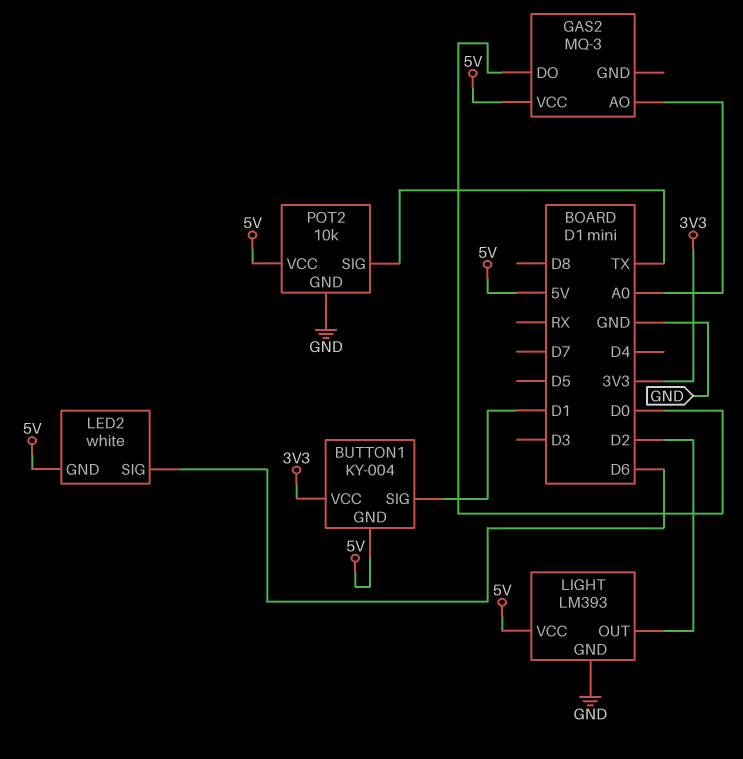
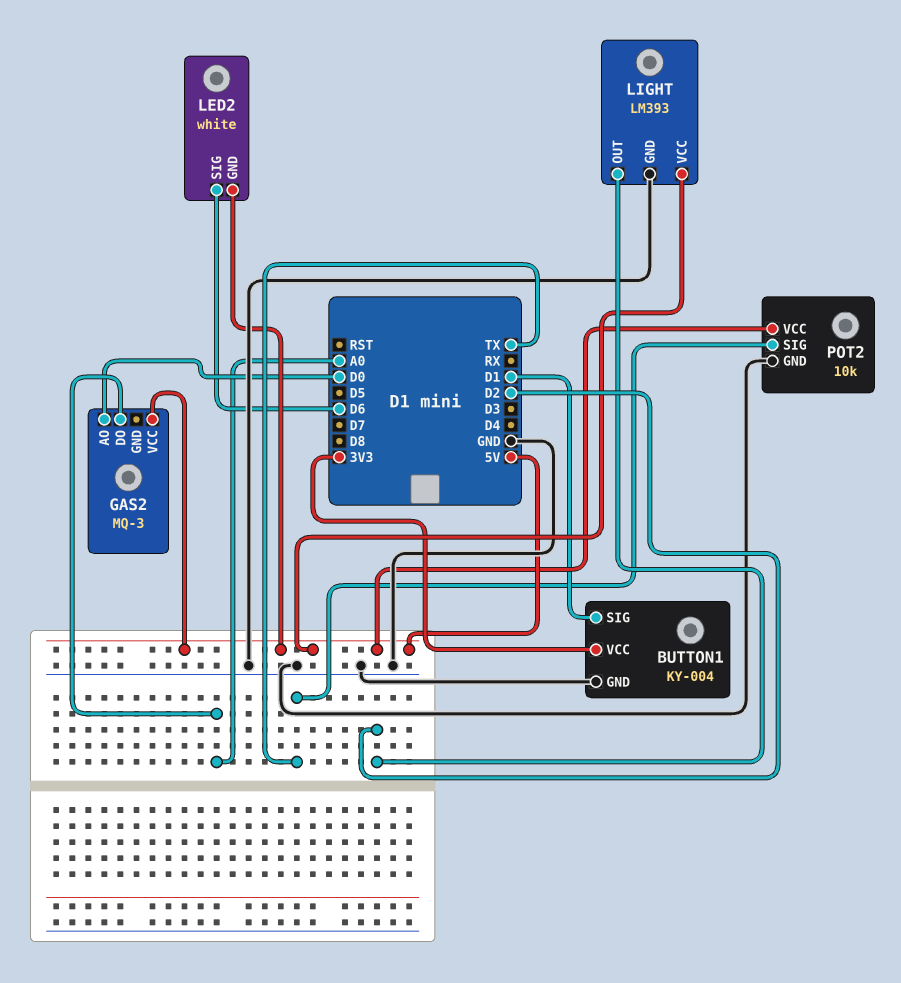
BUTTON1 pin GND: 5V -> GND
GAS2 pin AO: A0 -> D0
GAS2 pin DO: D0 -> A0

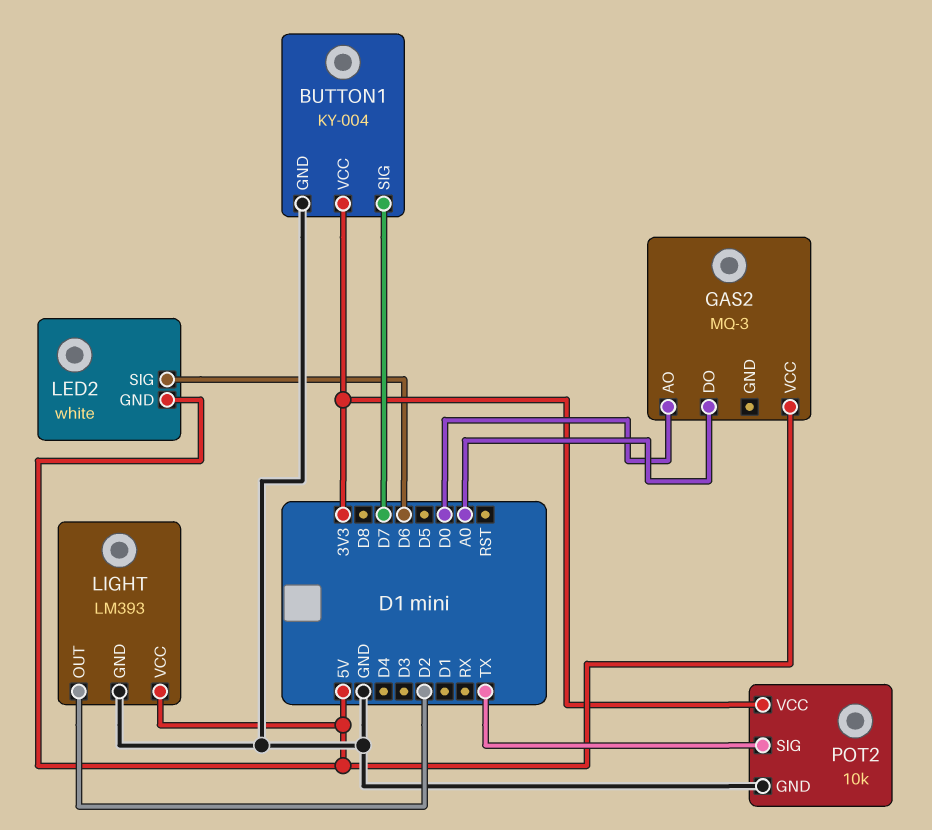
BUTTON1 pin SIG: D1 -> D7
POT2 pin VCC: 5V -> 3V3

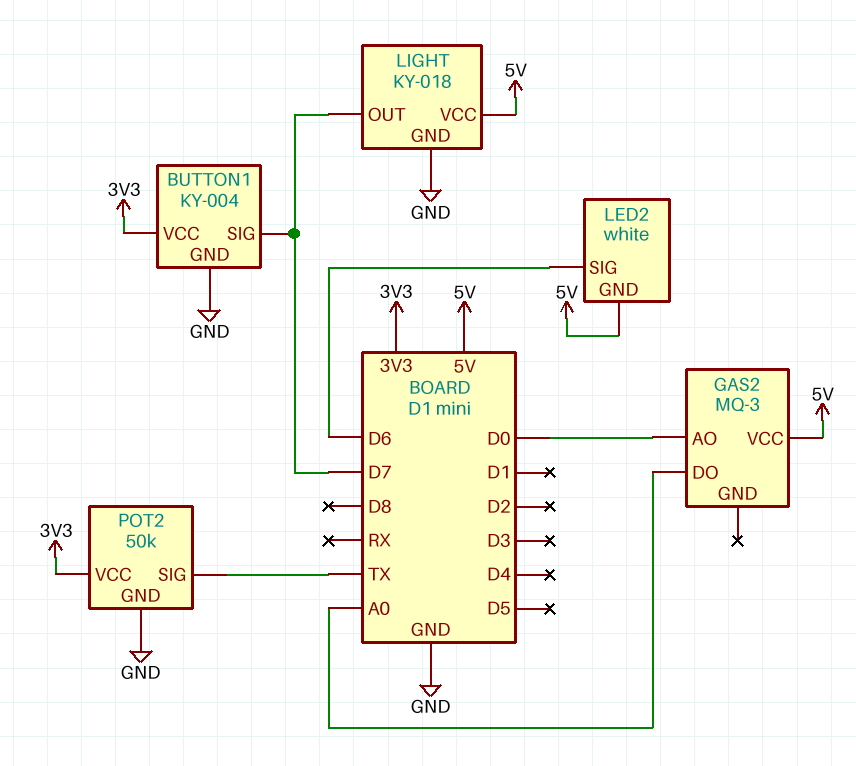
LIGHT: LM393 -> KY-018
LIGHT pin OUT: D2 -> D7
POT2: 10k -> 50k

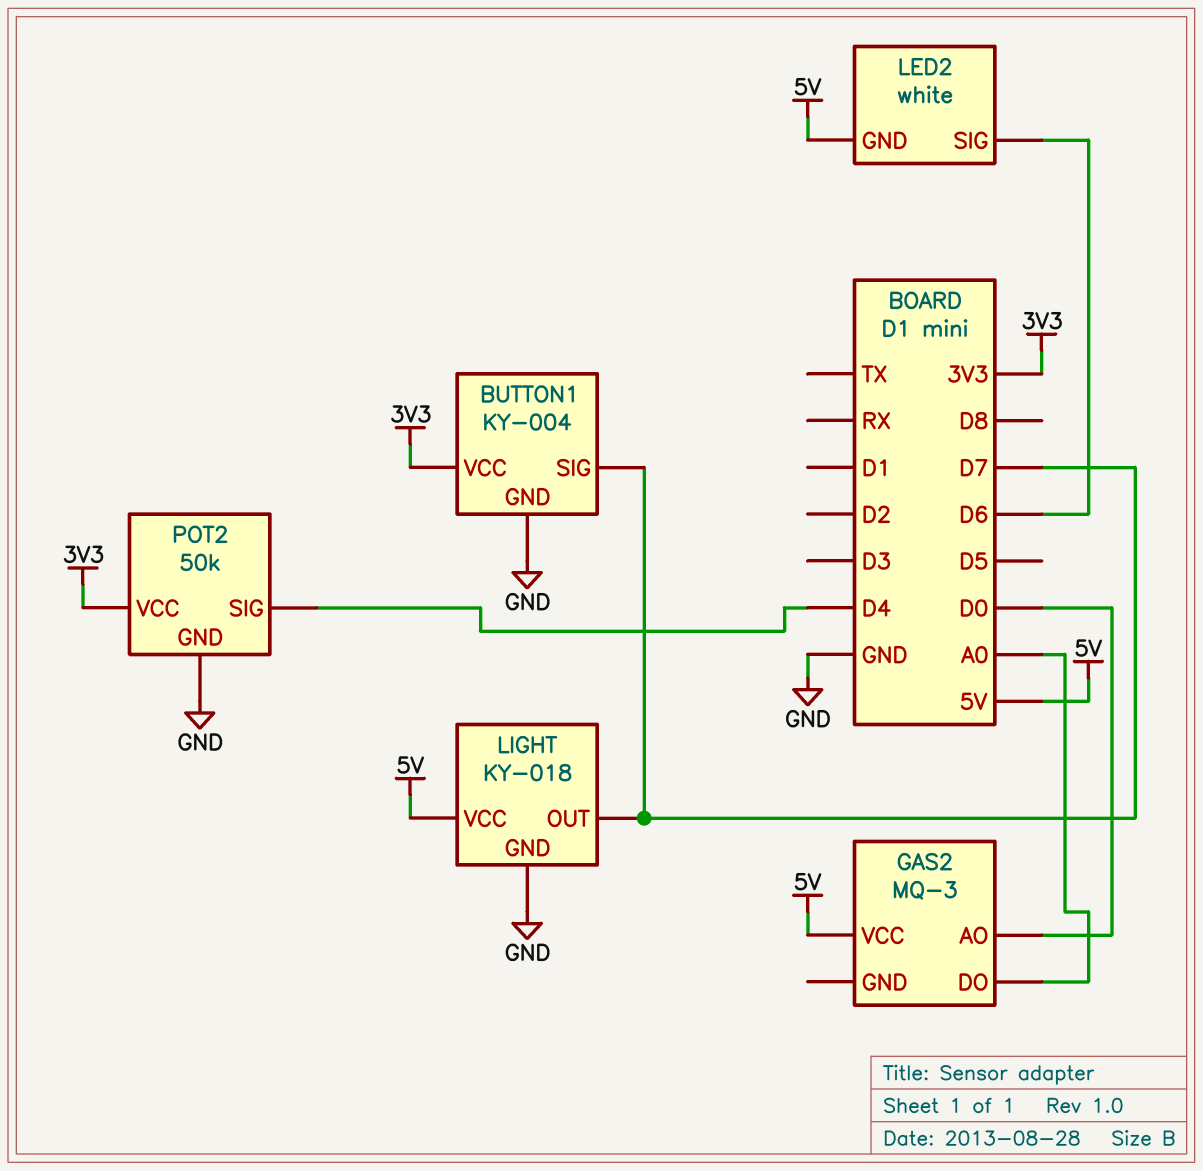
POT2 pin SIG: TX -> D4

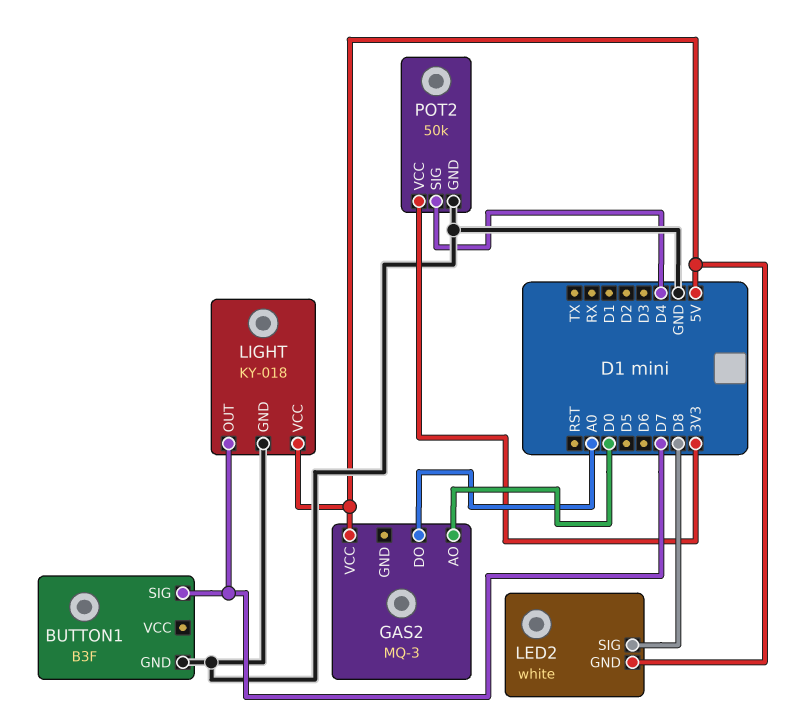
BUTTON1: KY-004 -> B3F
BUTTON1 pin VCC: 3V3 -> none
LED2 pin SIG: D6 -> D8

